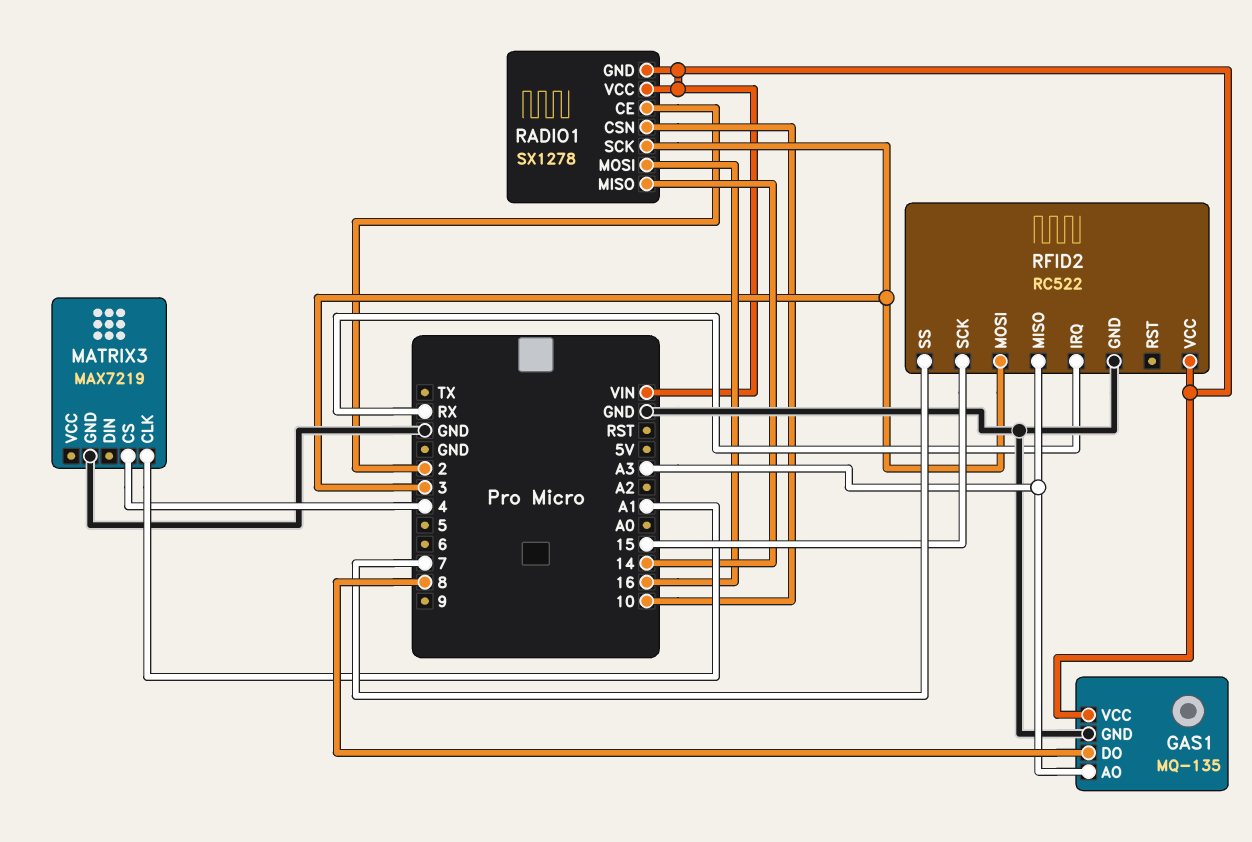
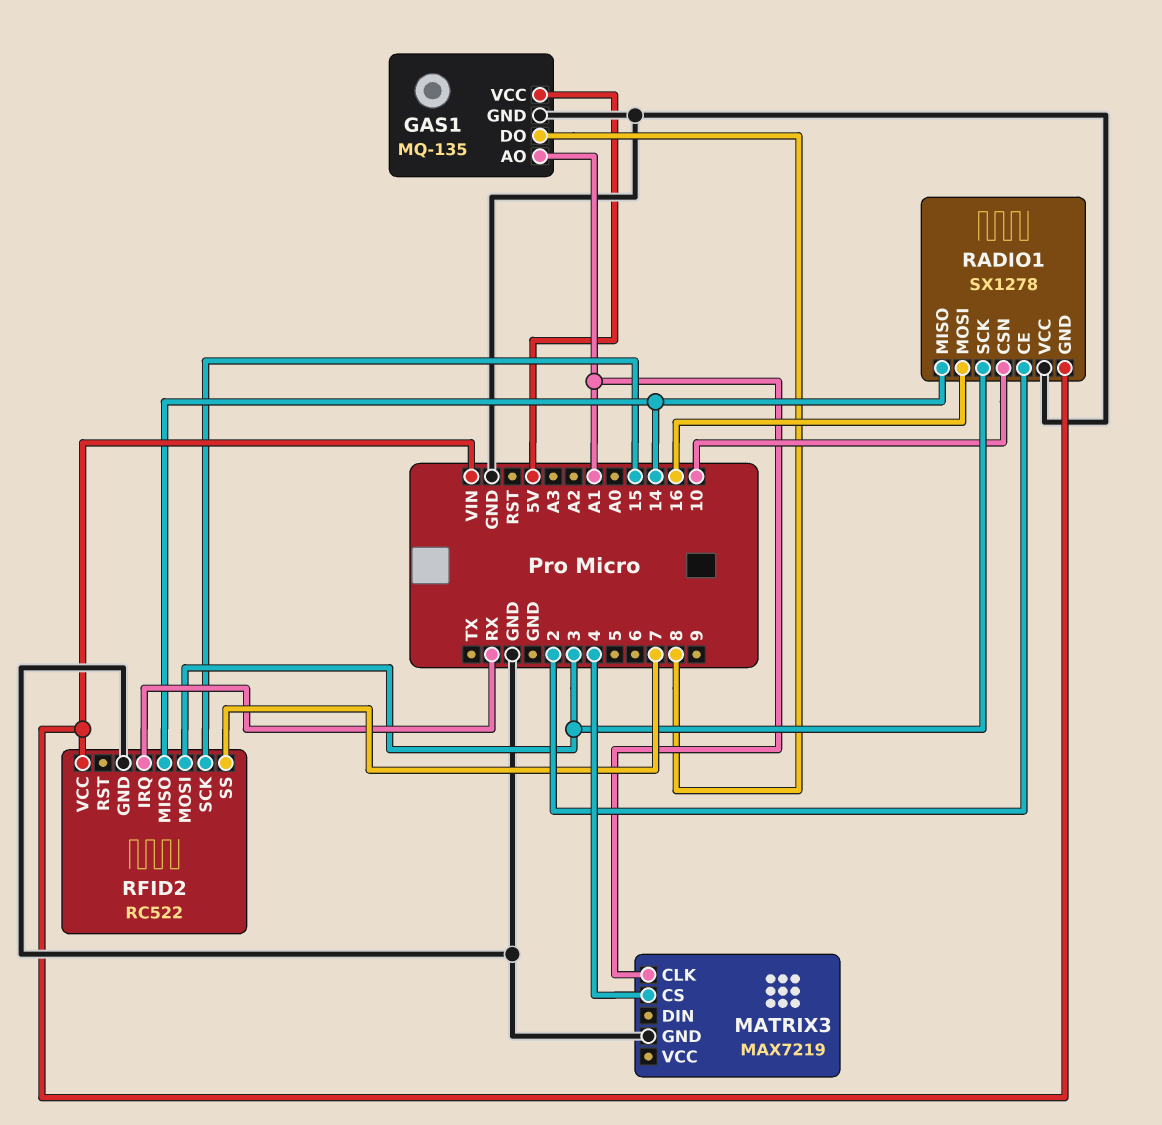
GAS1 pin AO: A3 -> A1
GAS1 pin VCC: VIN -> 5V
RADIO1 pin VCC: VIN -> GND
RFID2 pin MISO: A3 -> 14

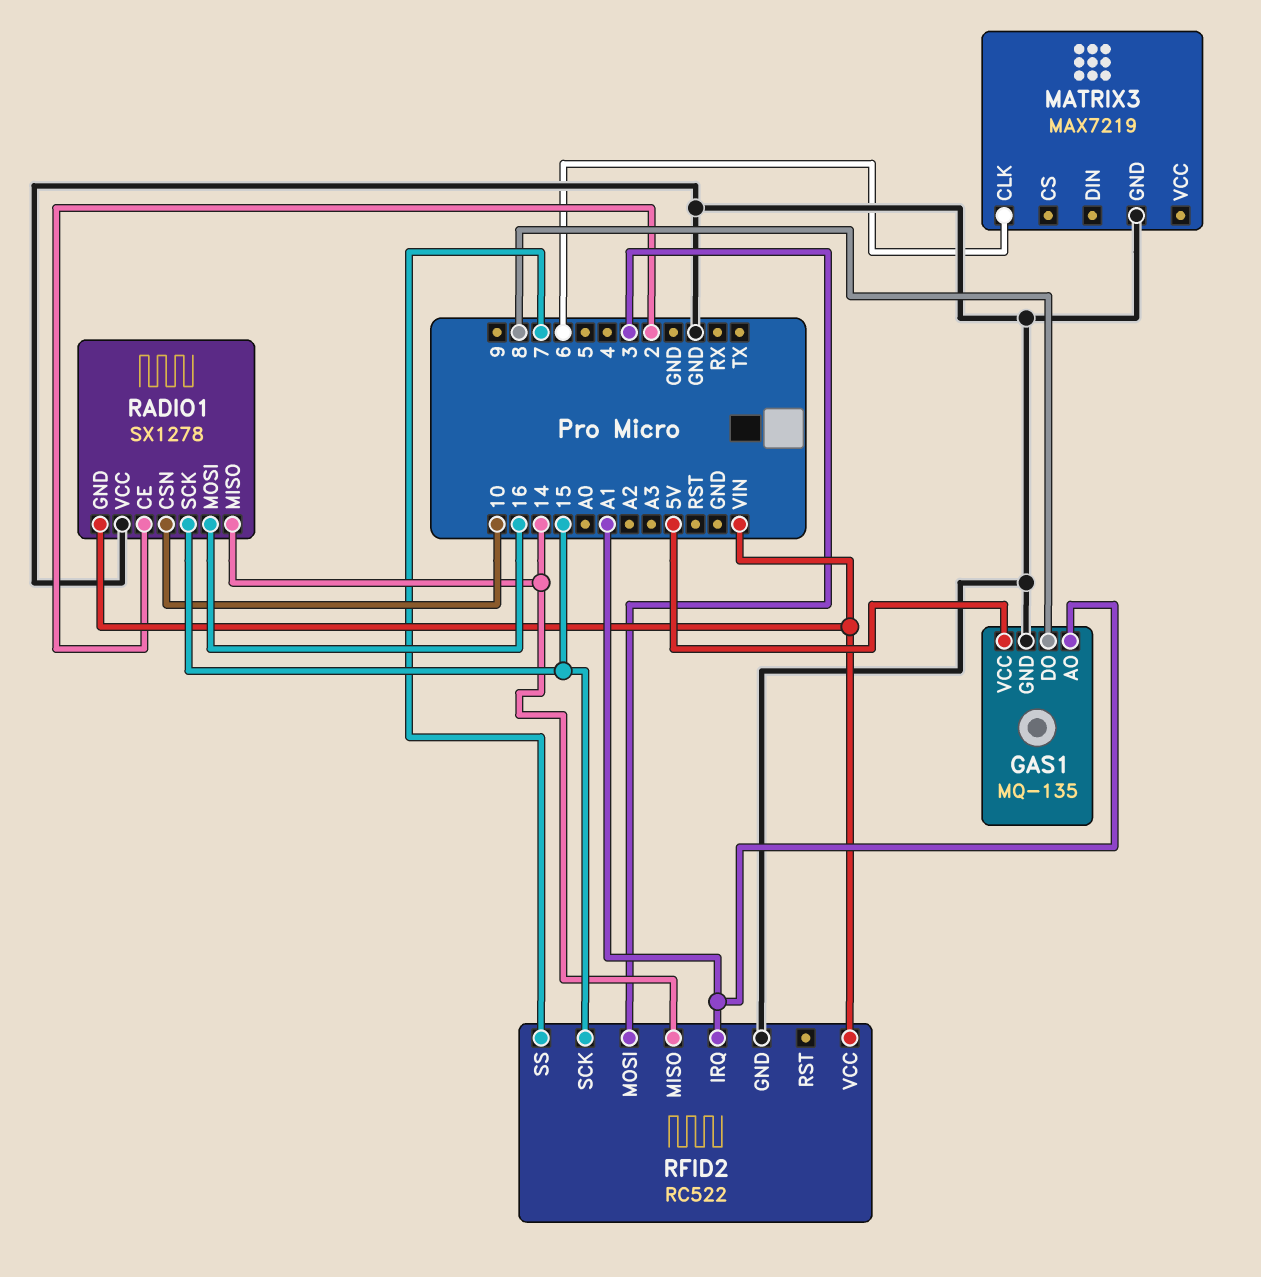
MATRIX3 pin CLK: A1 -> 6
MATRIX3 pin CS: 4 -> none
RADIO1 pin SCK: 3 -> 15
RFID2 pin IRQ: RX -> A1

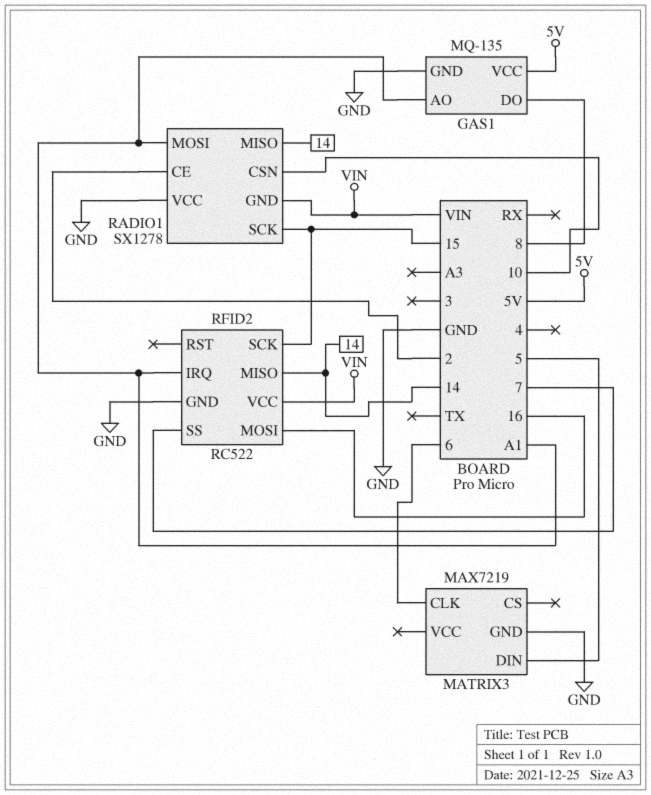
MATRIX3 pin DIN: none -> 5
RADIO1 pin MOSI: 16 -> A1
RFID2 pin MOSI: 3 -> 16

